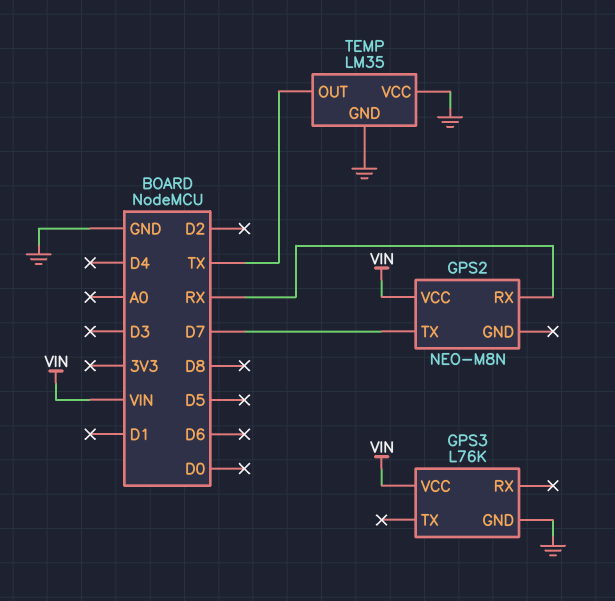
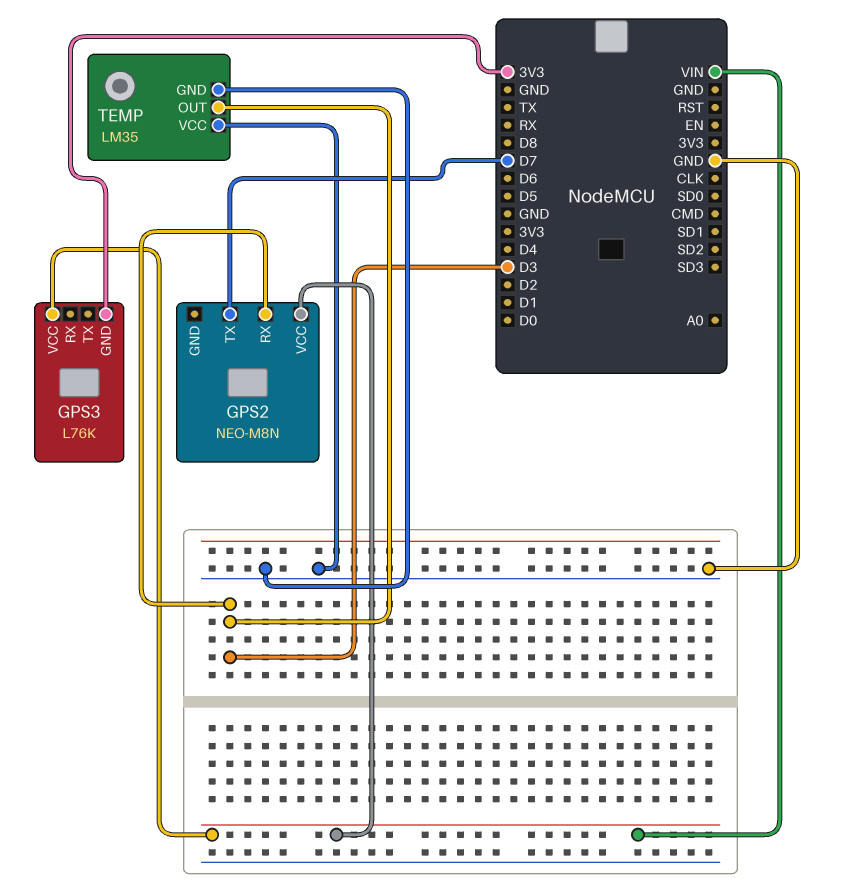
GPS2 pin RX: RX -> D3
GPS3 pin GND: GND -> 3V3
TEMP pin OUT: TX -> D3

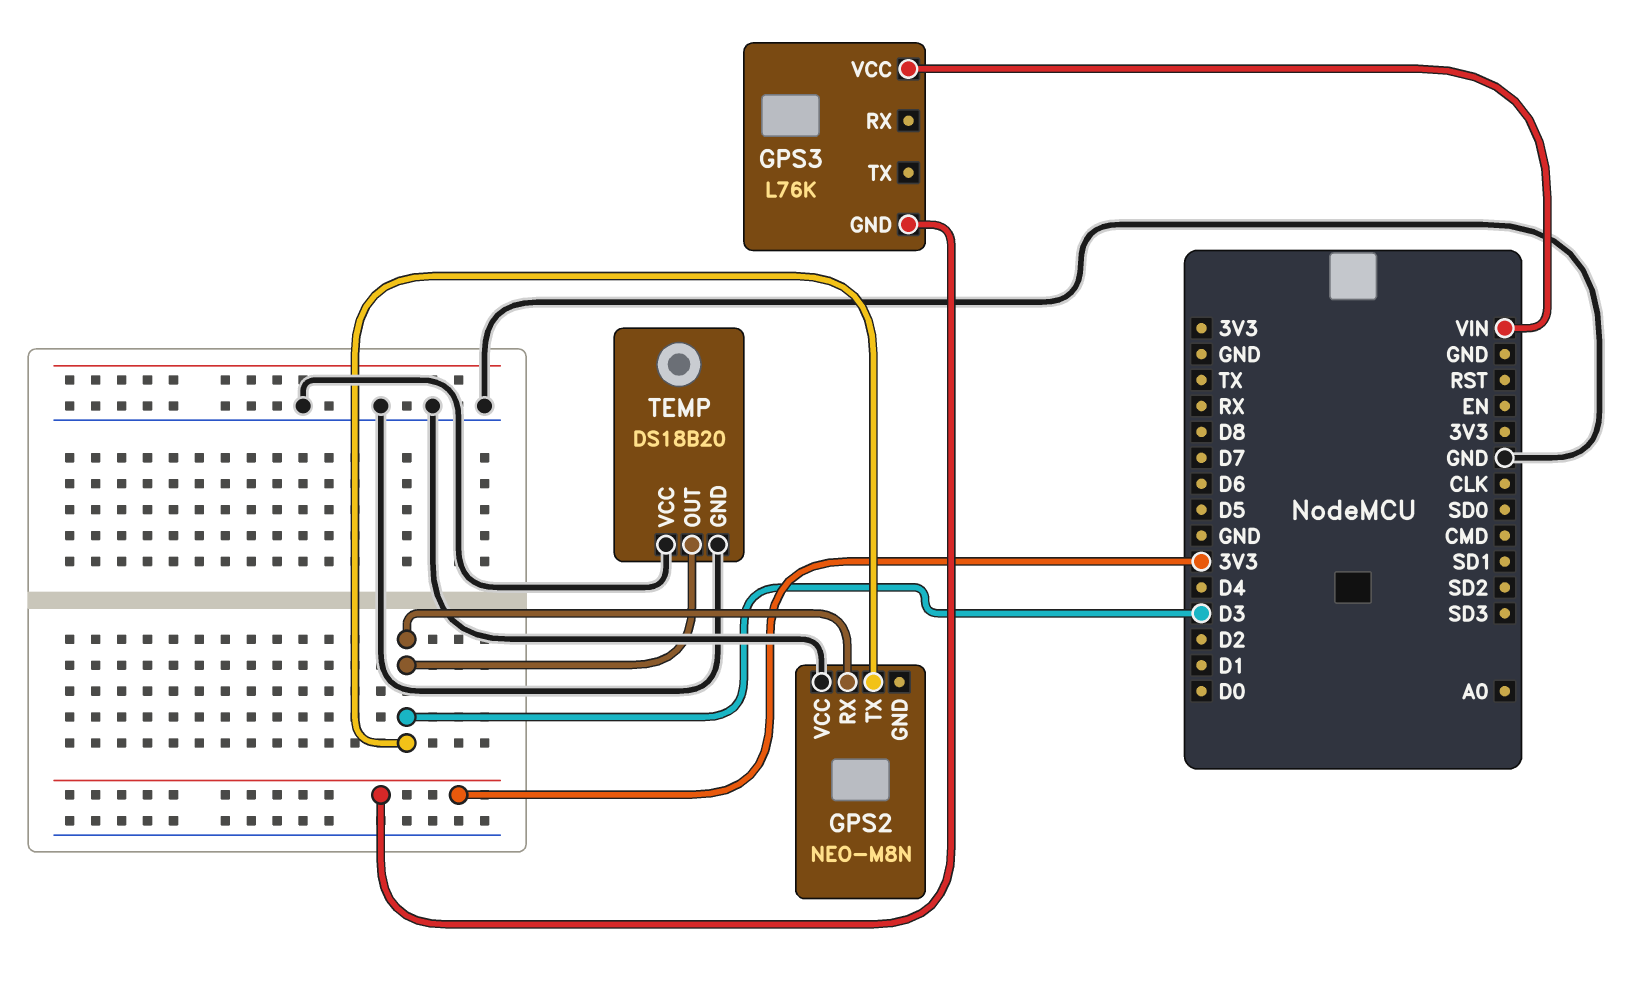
GPS2 pin TX: D7 -> D3
GPS2 pin VCC: VIN -> GND
TEMP: LM35 -> DS18B20

